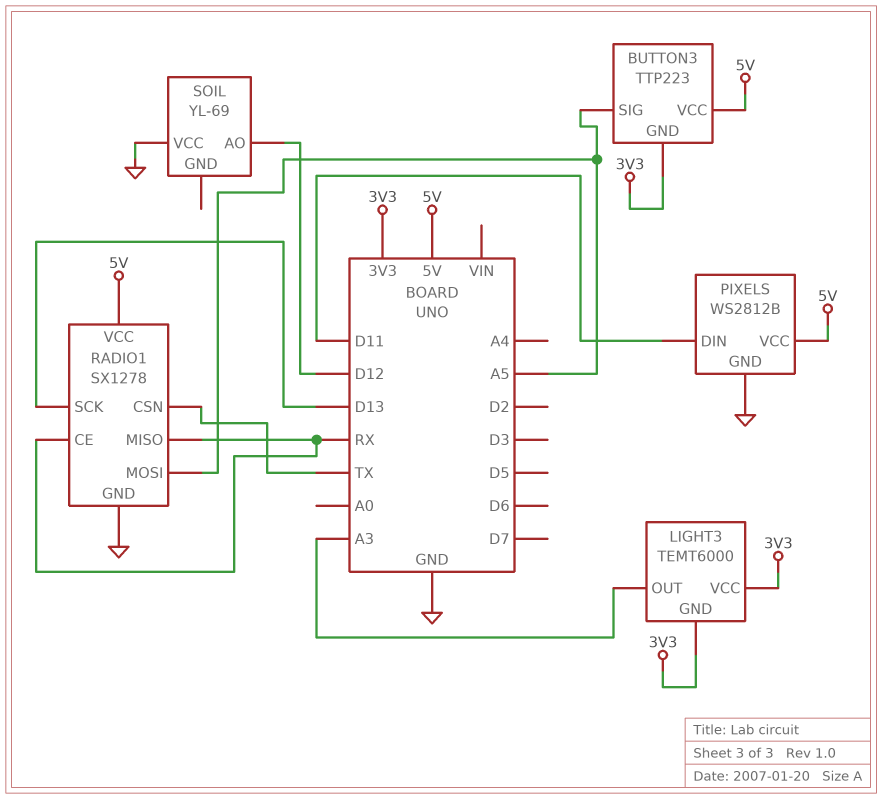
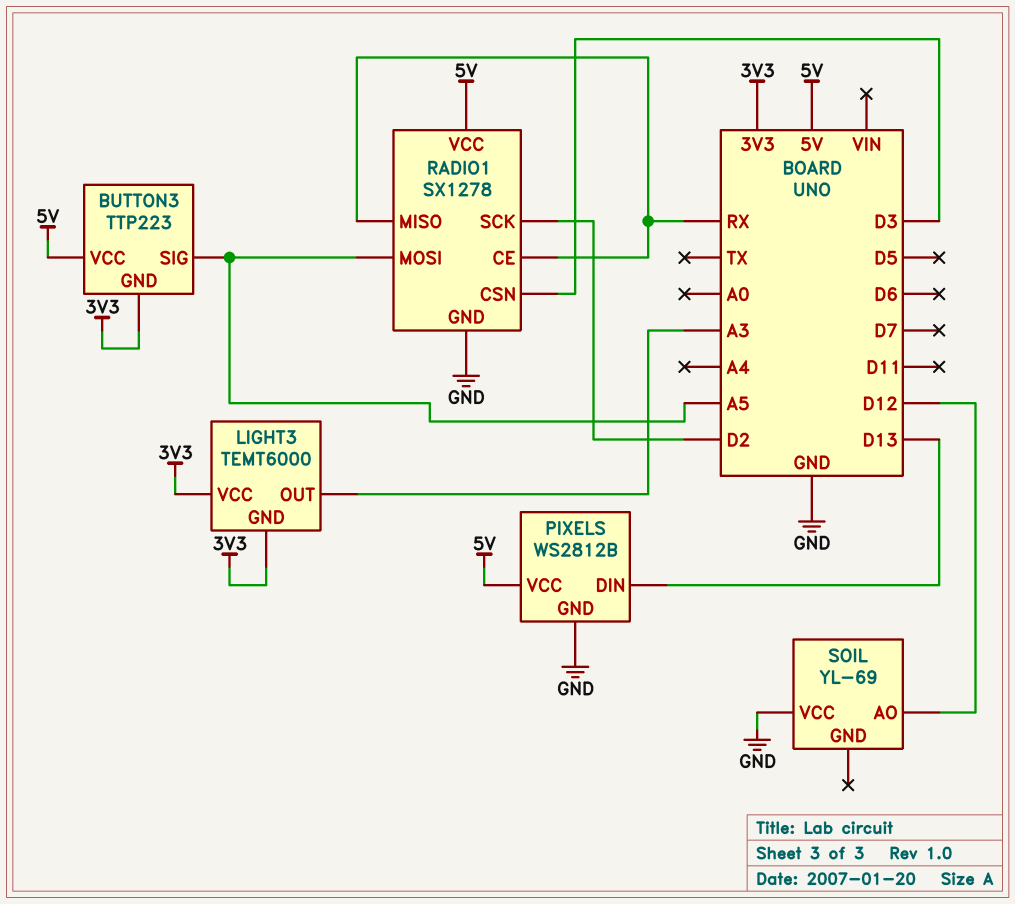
PIXELS pin DIN: D11 -> D13
RADIO1 pin CSN: TX -> D3
RADIO1 pin SCK: D13 -> D2

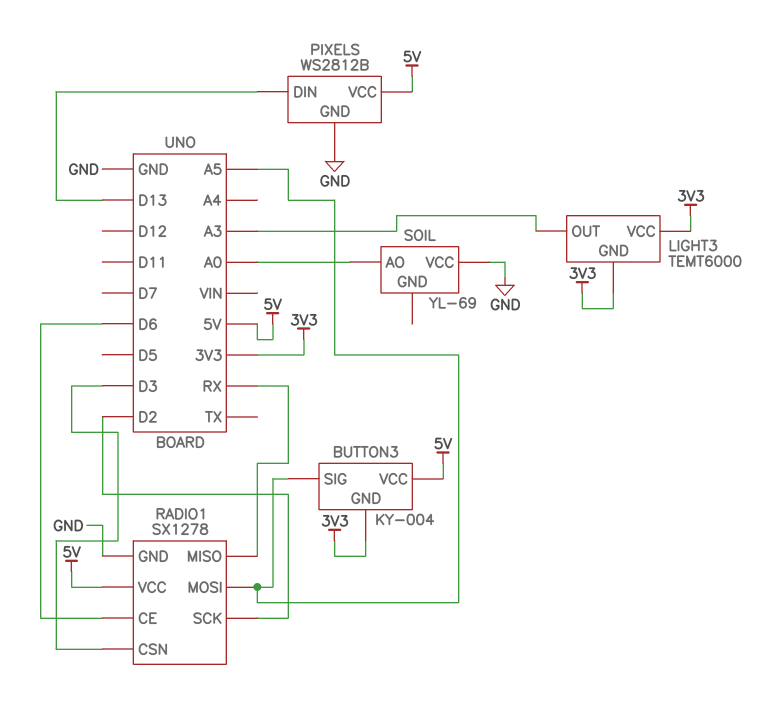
BUTTON3: TTP223 -> KY-004
RADIO1 pin CE: RX -> D6
SOIL pin AO: D12 -> A0

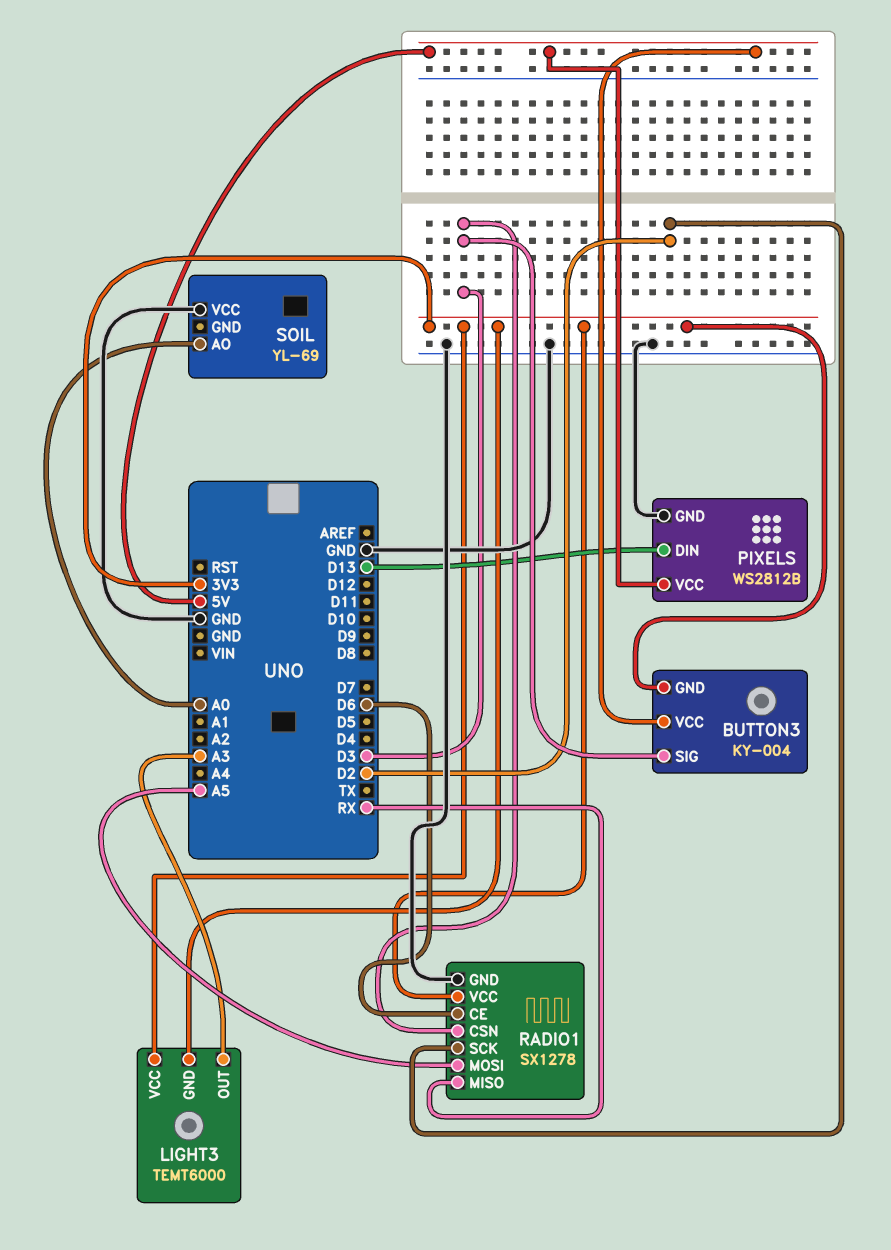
BUTTON3 pin SIG: A5 -> D3
RADIO1 pin VCC: 5V -> 3V3

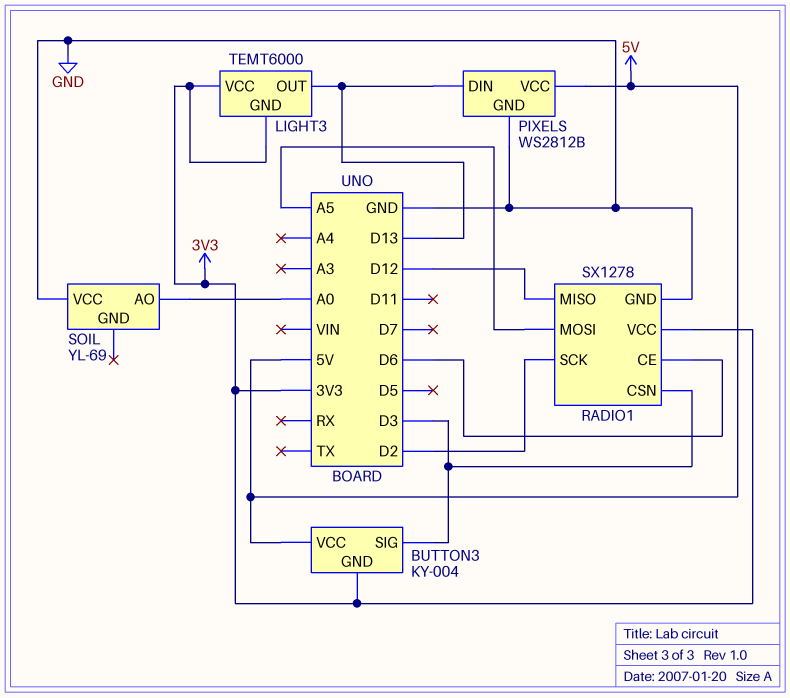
LIGHT3 pin OUT: A3 -> D13
RADIO1 pin MISO: RX -> D12

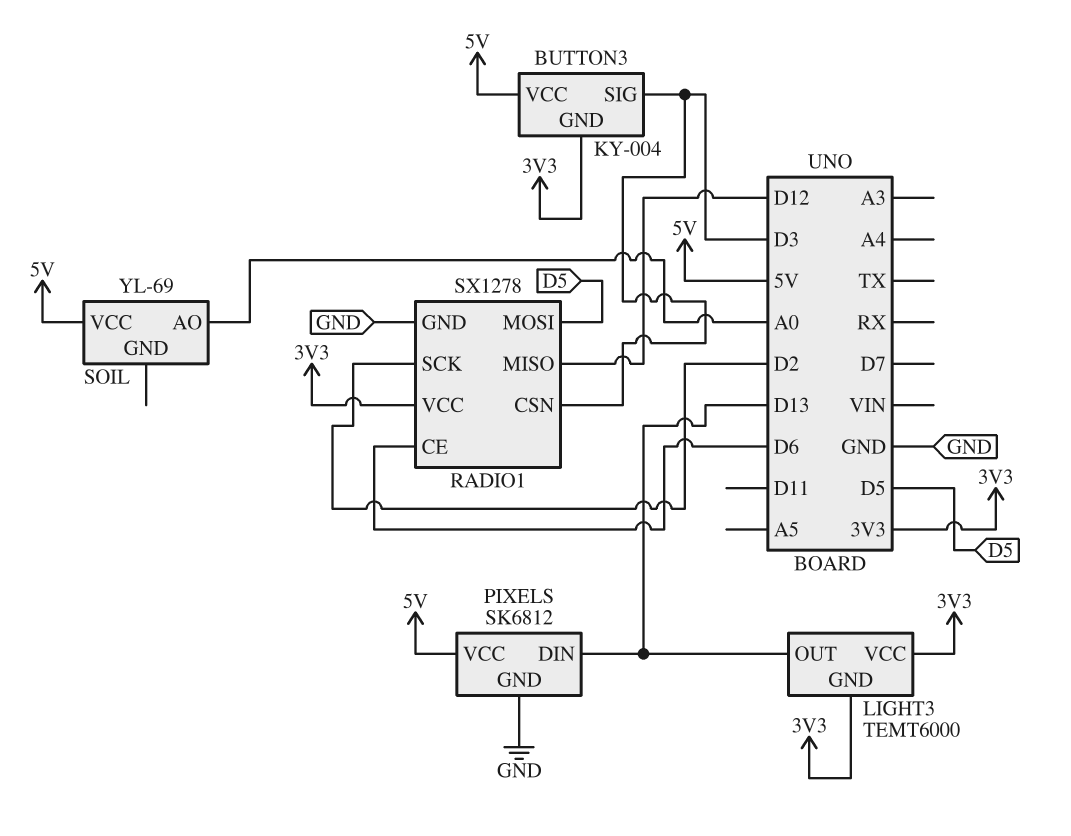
PIXELS: WS2812B -> SK6812
RADIO1 pin MOSI: A5 -> D5
SOIL pin VCC: GND -> 5V

